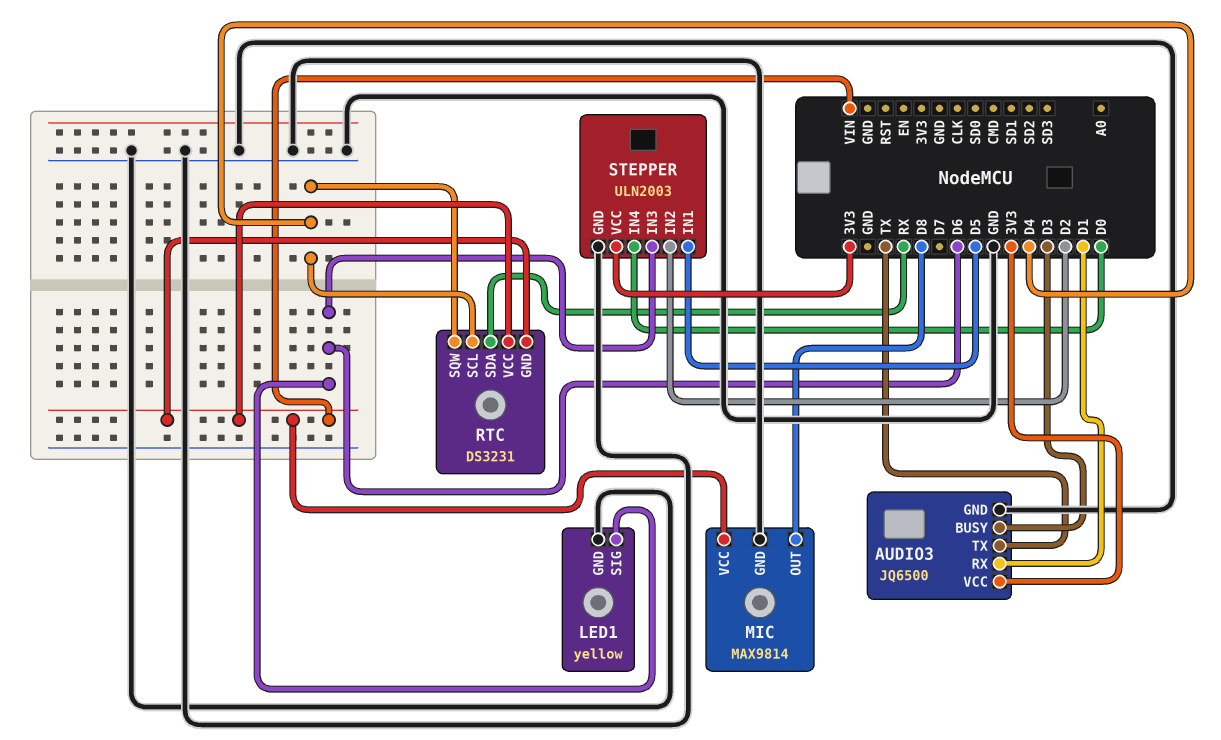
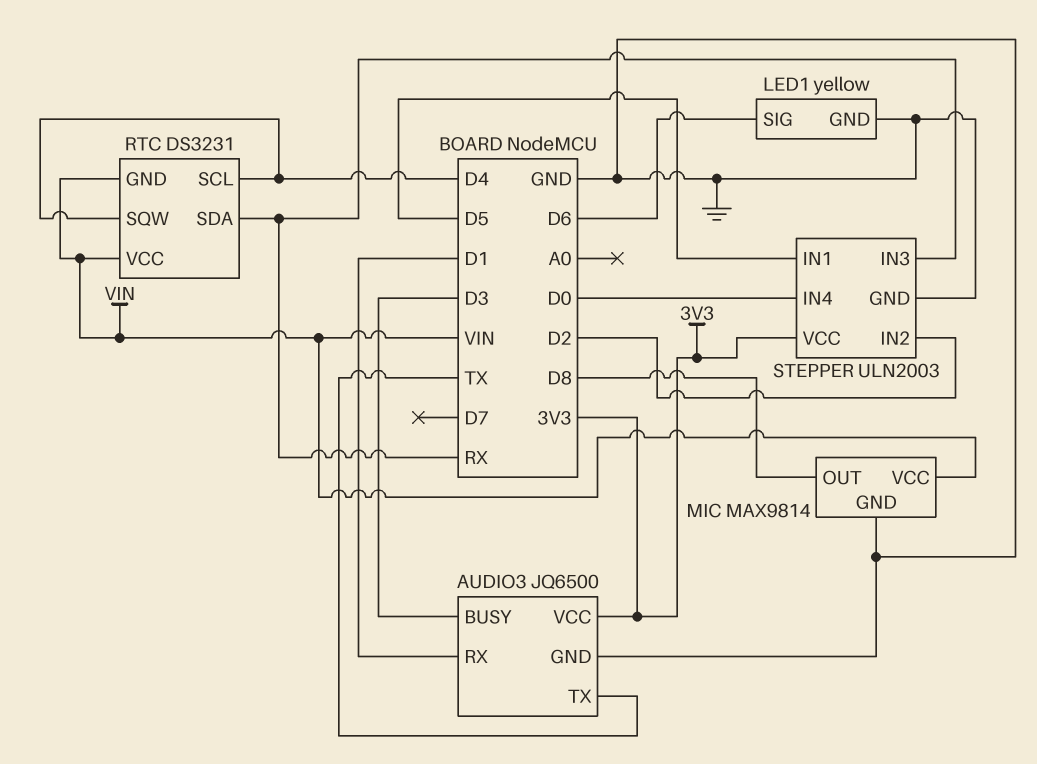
STEPPER pin IN3: D6 -> RX

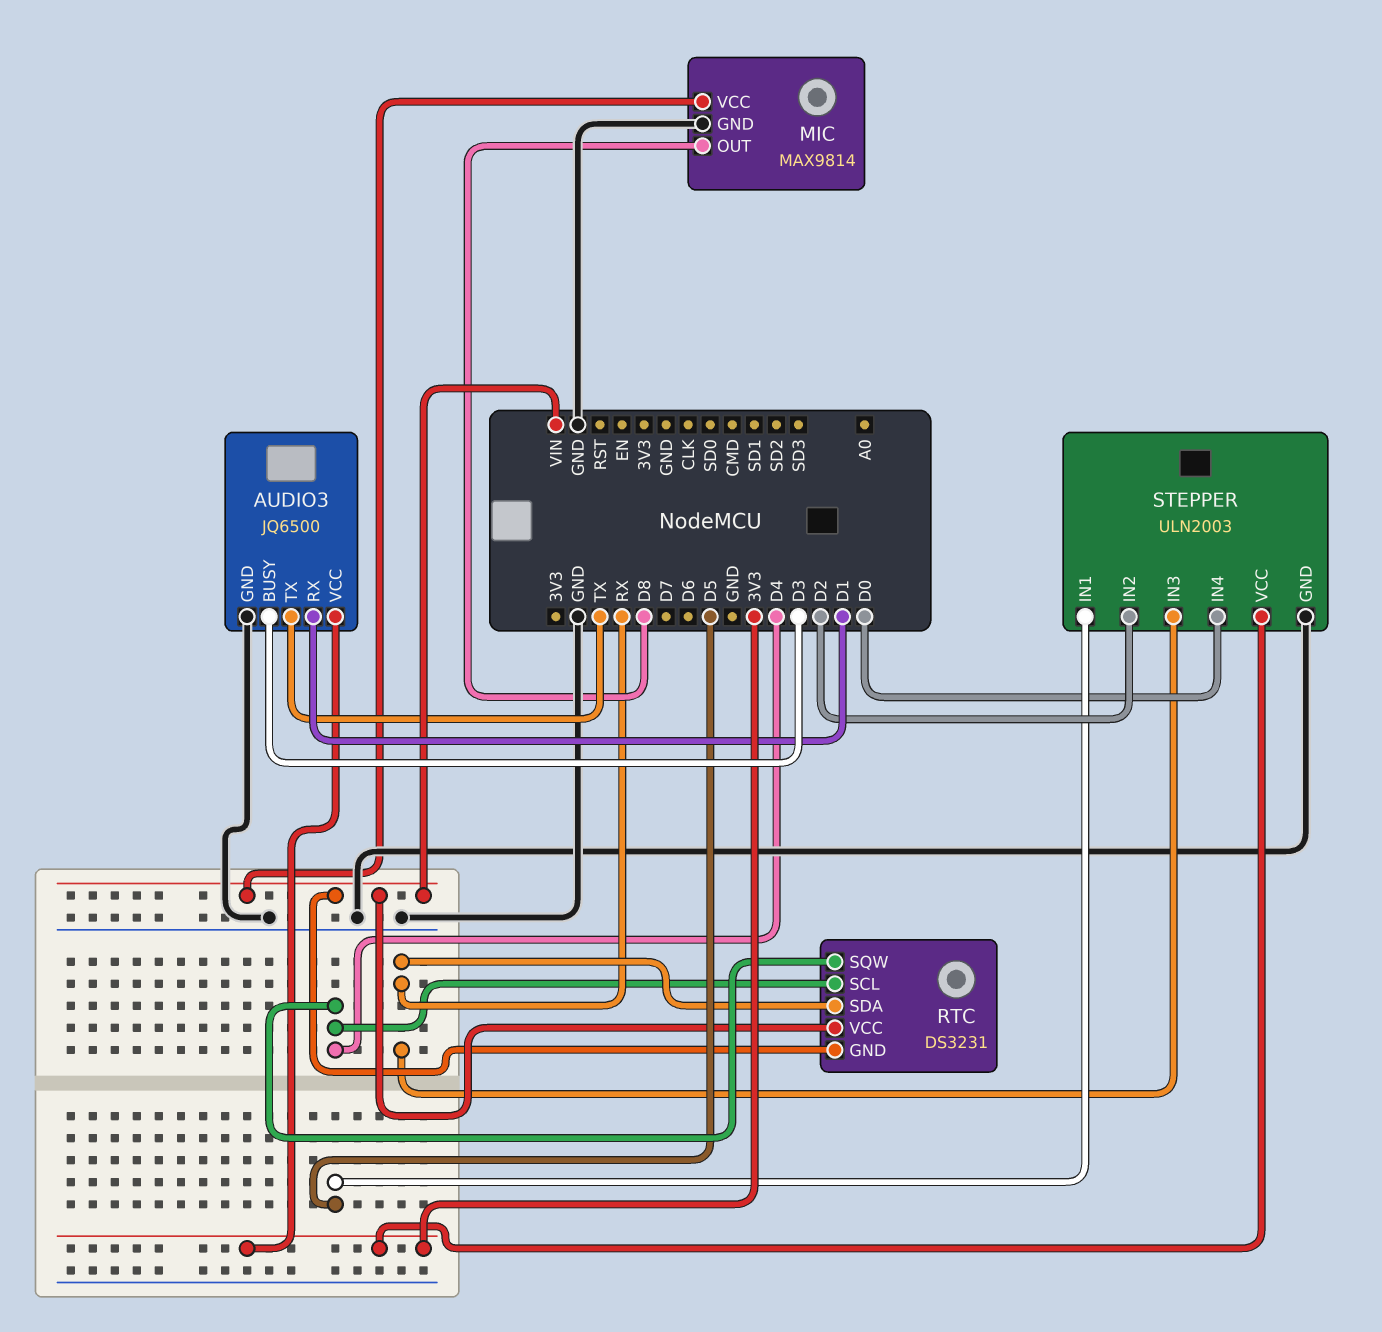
LED1: yellow -> none
LED1 pin GND: GND -> none
LED1 pin SIG: D6 -> none

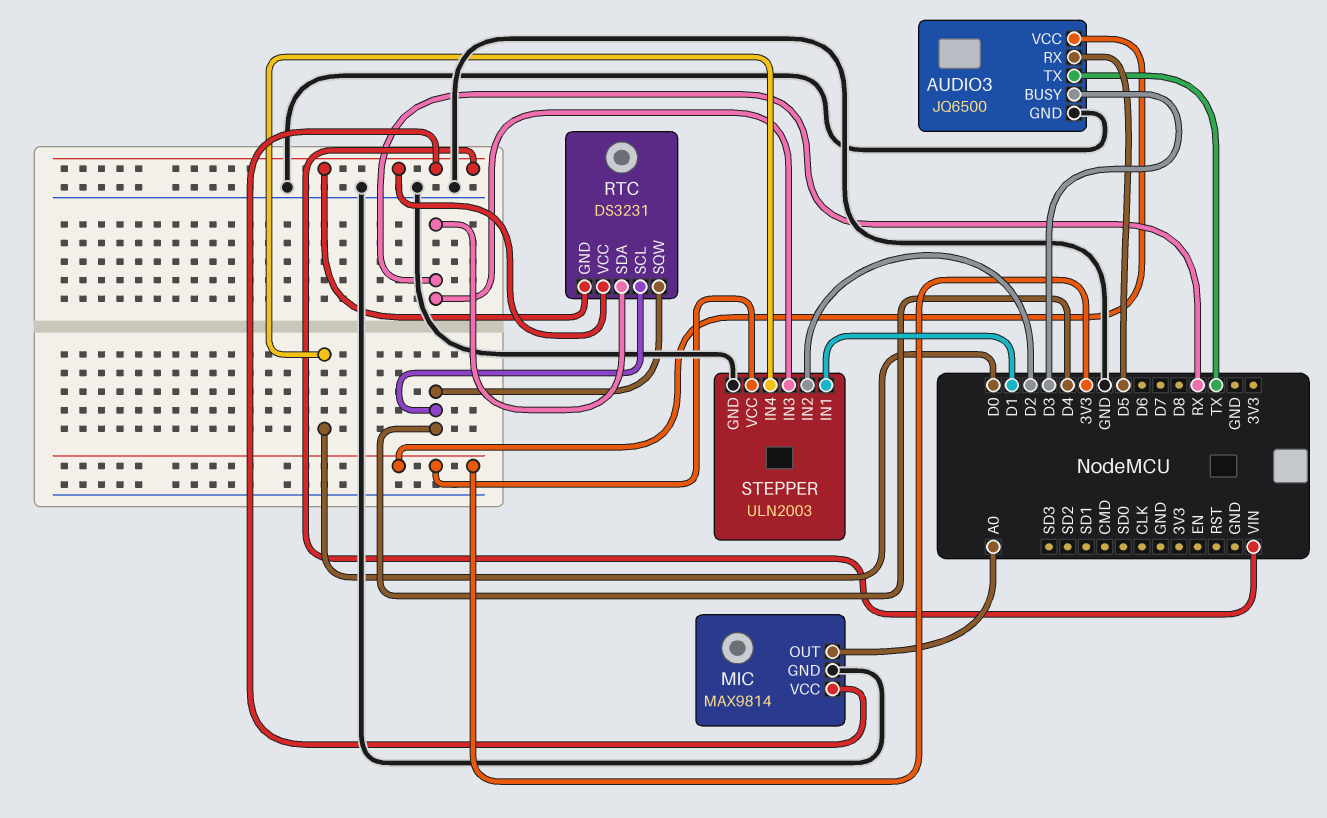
AUDIO3 pin RX: D1 -> D5
MIC pin OUT: D8 -> A0
STEPPER pin IN1: D5 -> D1

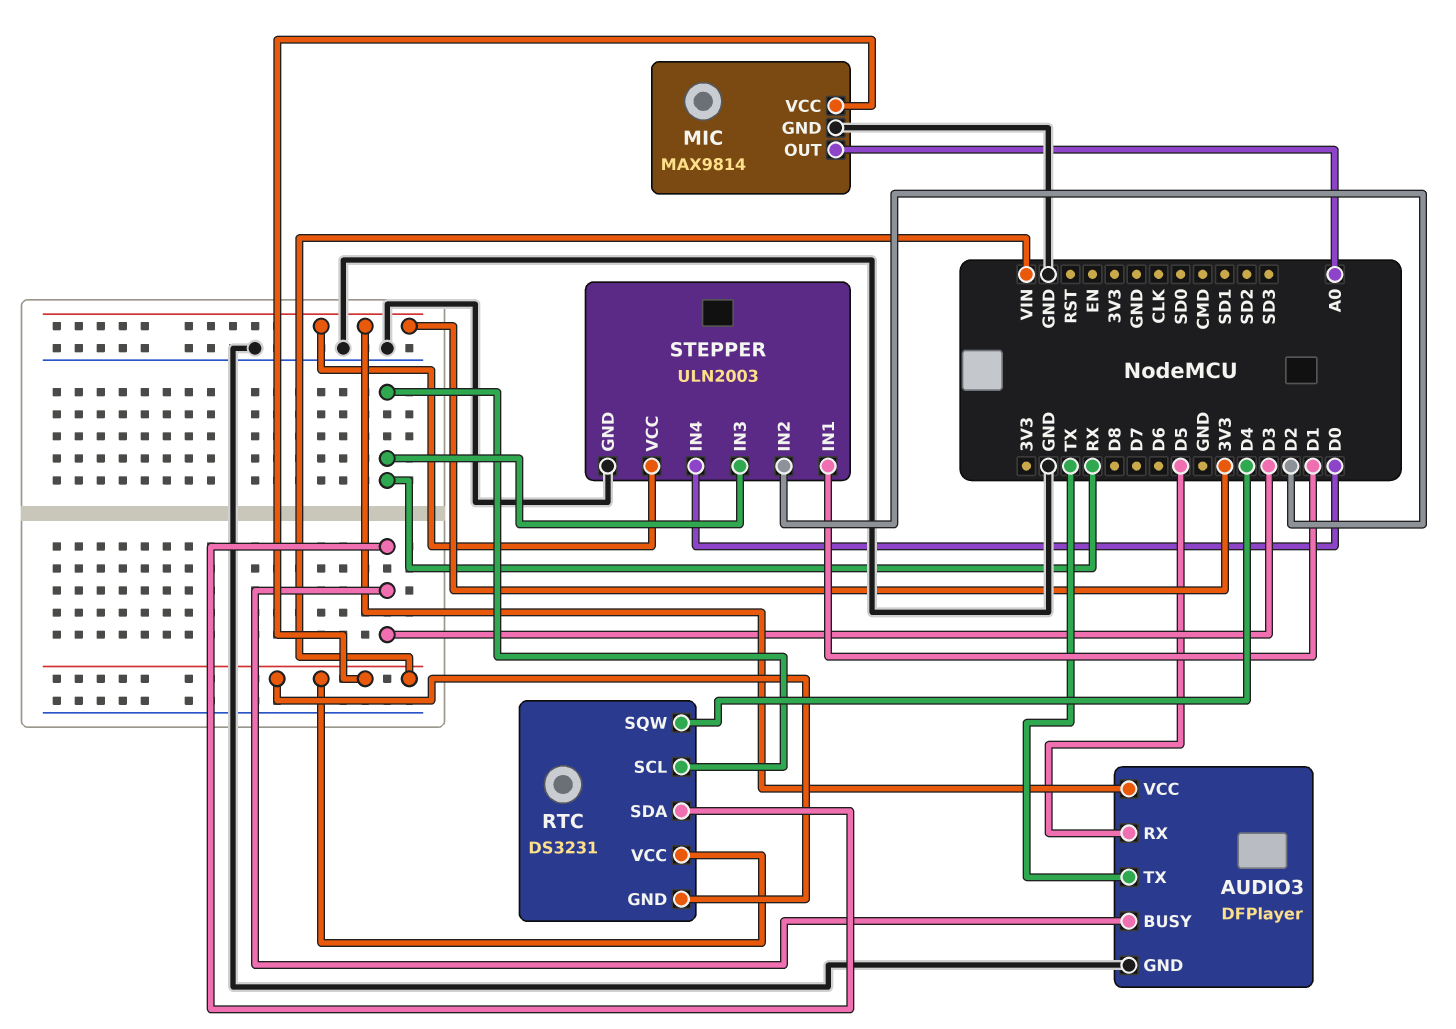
AUDIO3: JQ6500 -> DFPlayer
RTC pin SCL: D4 -> RX
RTC pin SDA: RX -> D3

